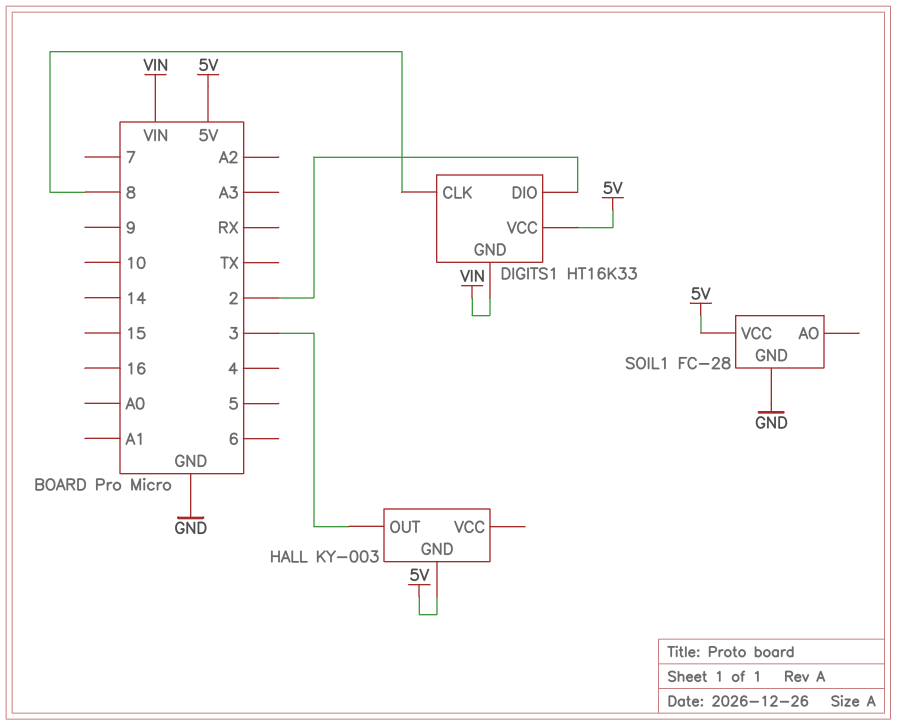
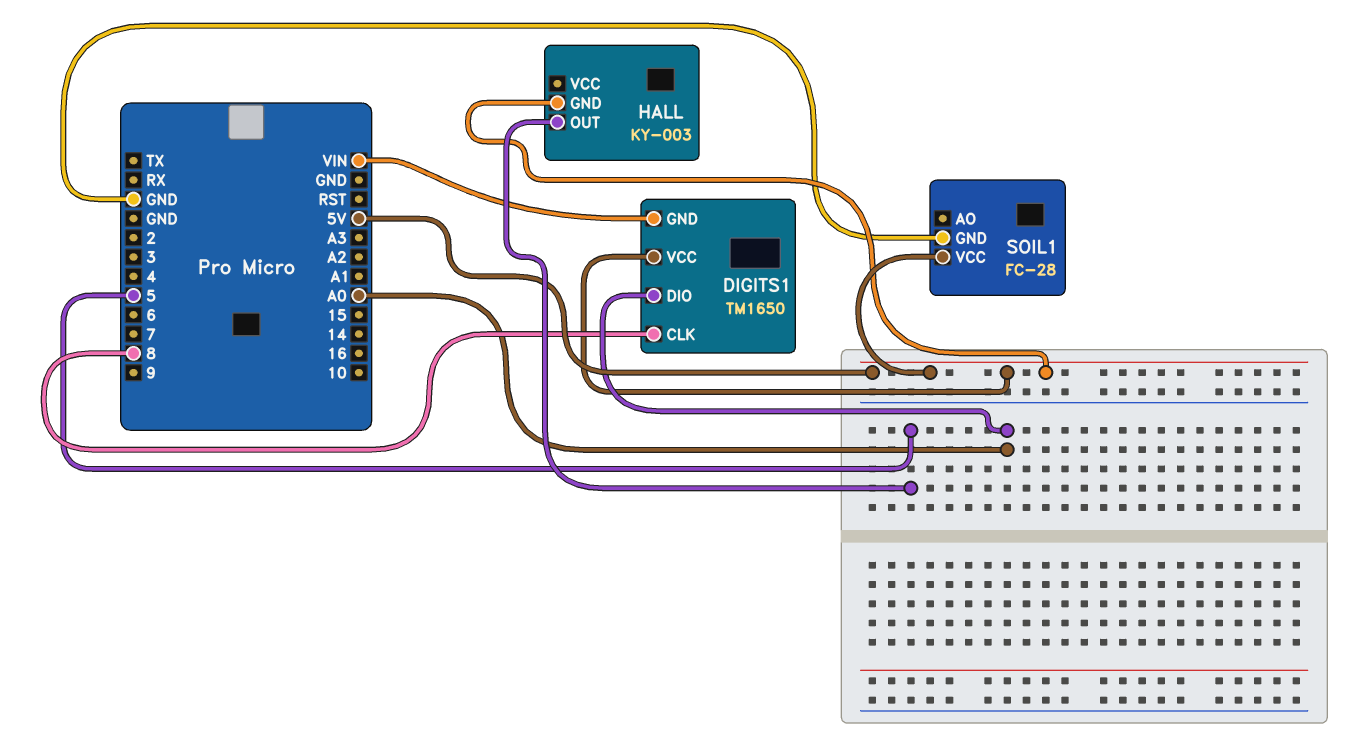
DIGITS1: HT16K33 -> TM1650
DIGITS1 pin DIO: 2 -> A0
HALL pin OUT: 3 -> 5

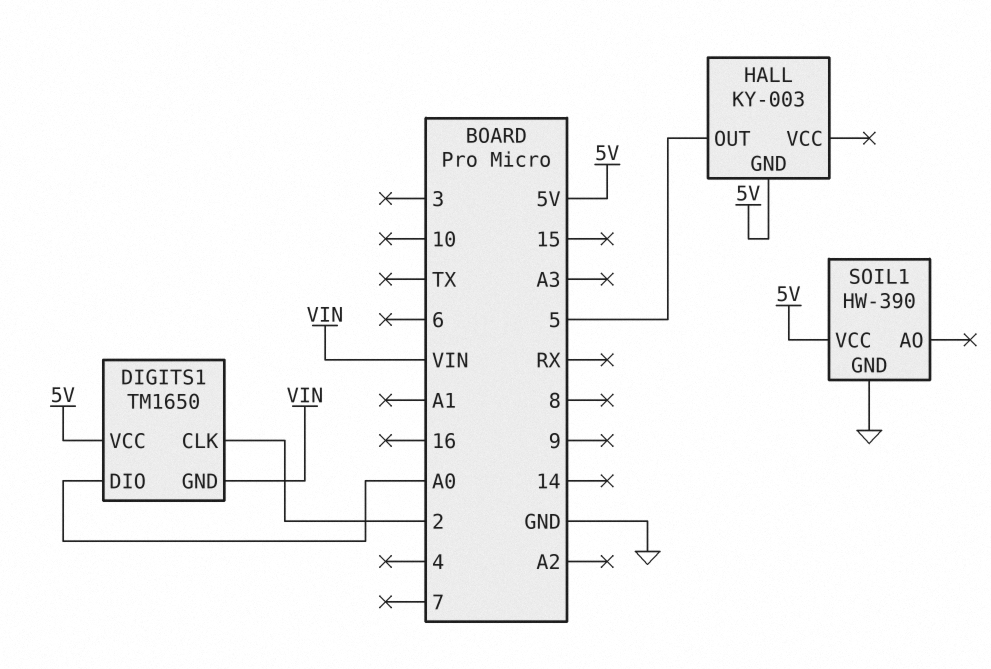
DIGITS1 pin CLK: 8 -> 2
SOIL1: FC-28 -> HW-390

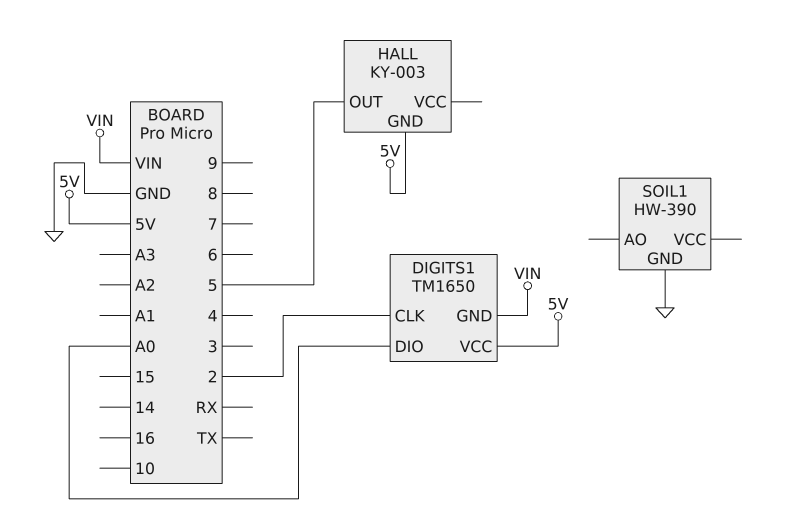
SOIL1 pin VCC: 5V -> none

